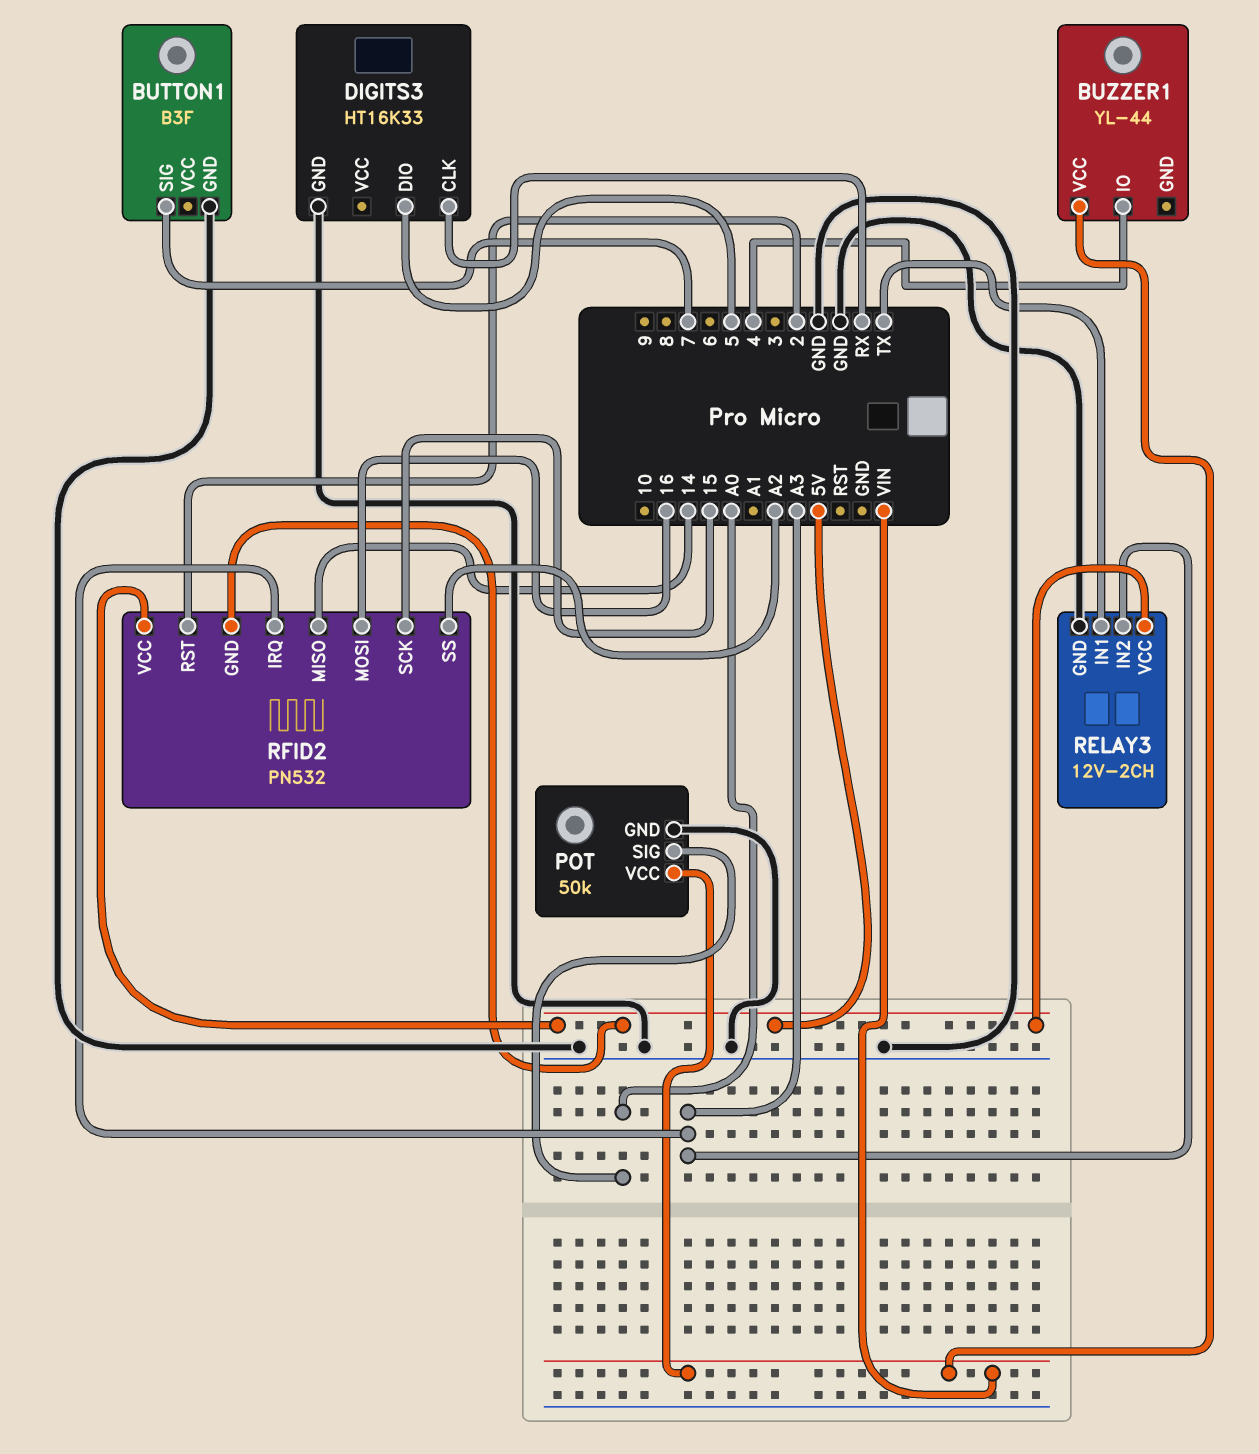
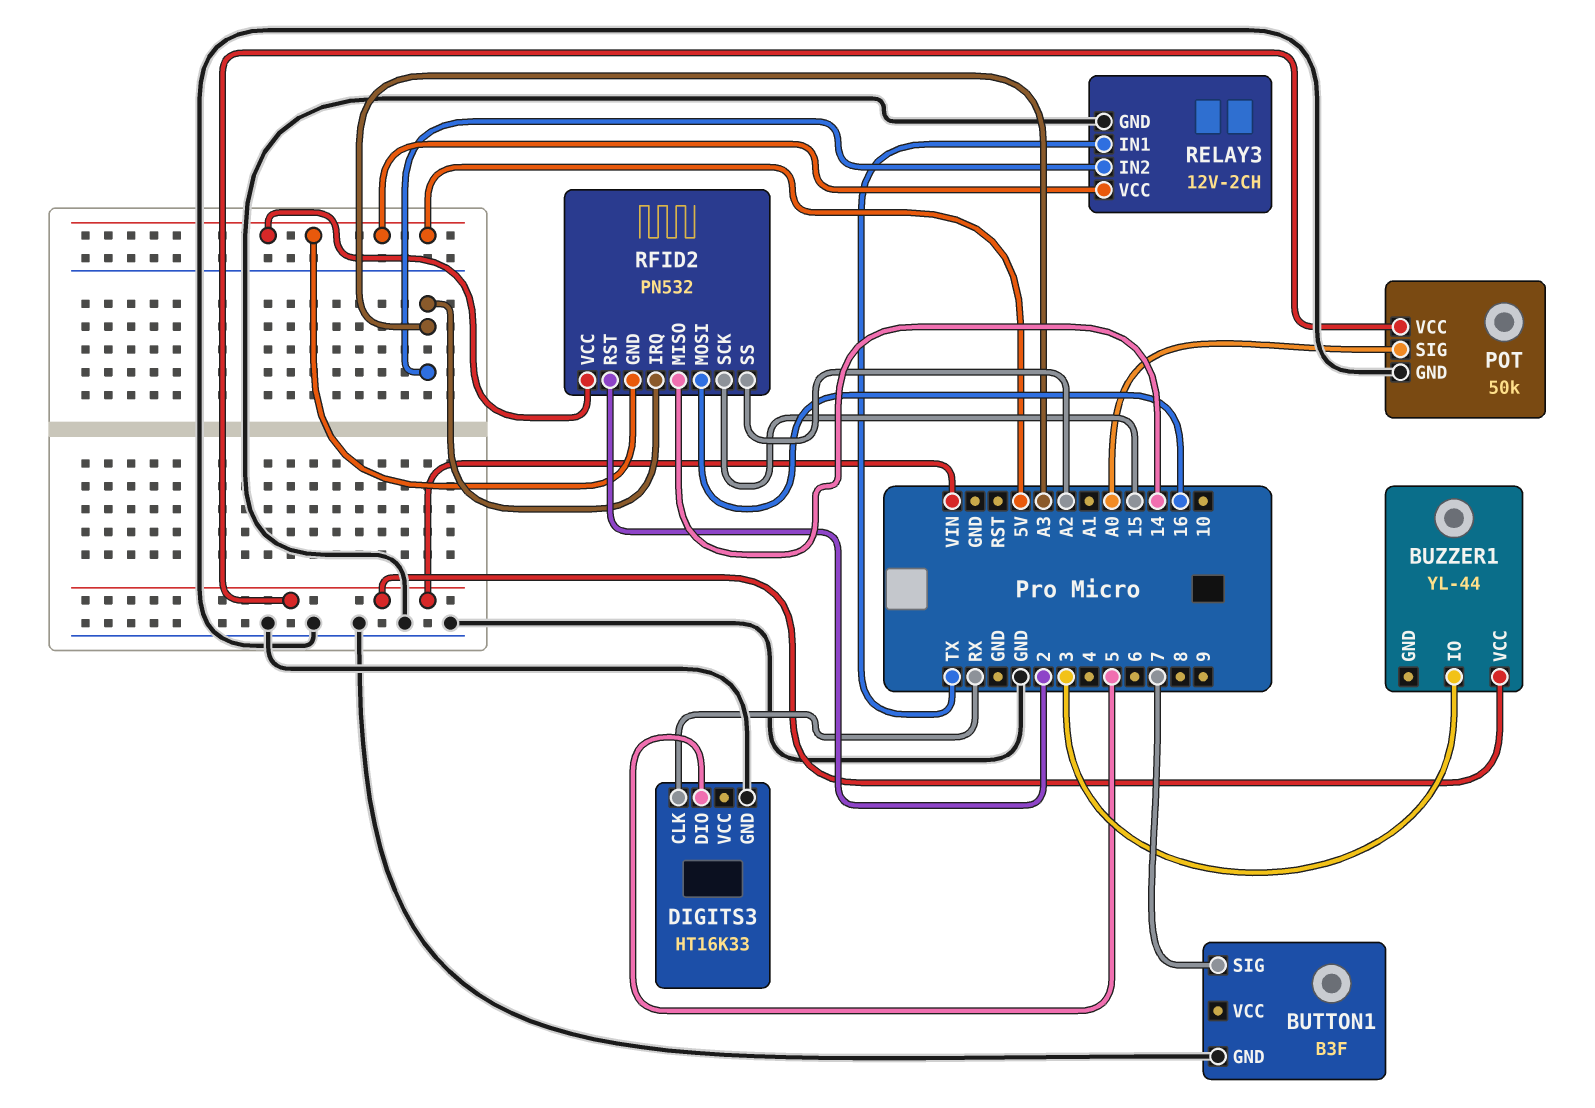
BUZZER1 pin IO: 4 -> 3

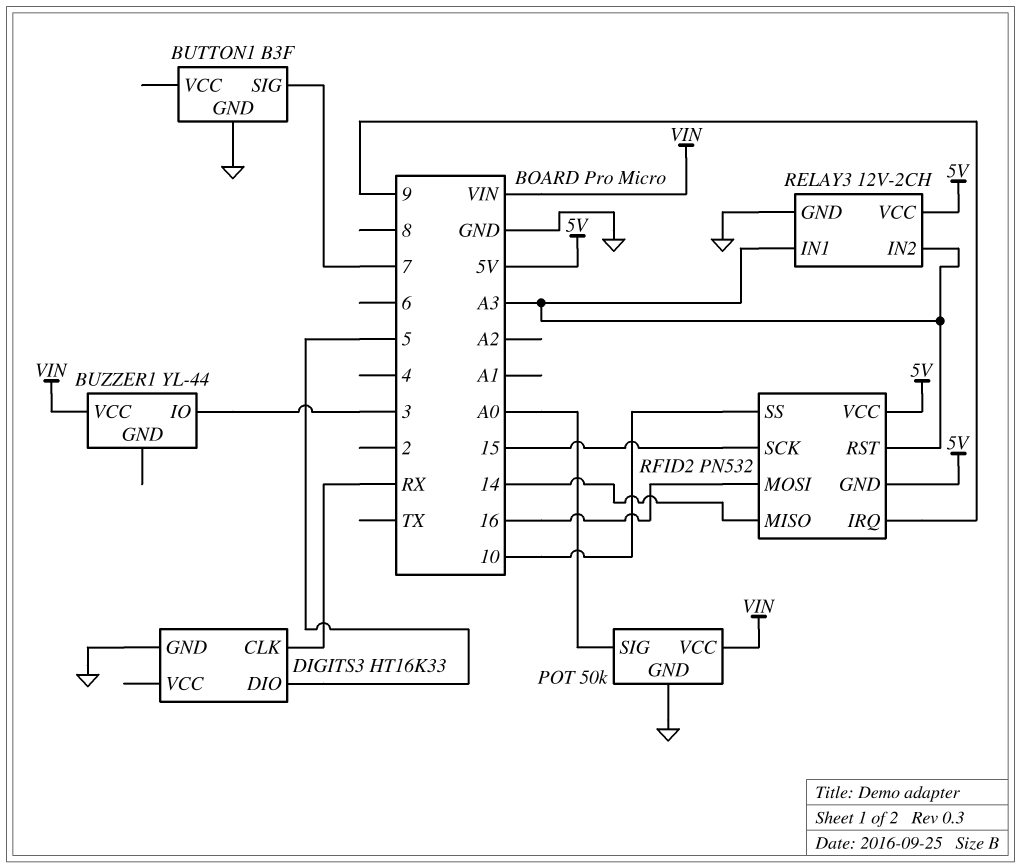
RELAY3 pin IN1: TX -> A3
RFID2 pin IRQ: A3 -> 9
RFID2 pin RST: 2 -> A3
RFID2 pin SS: A2 -> 10

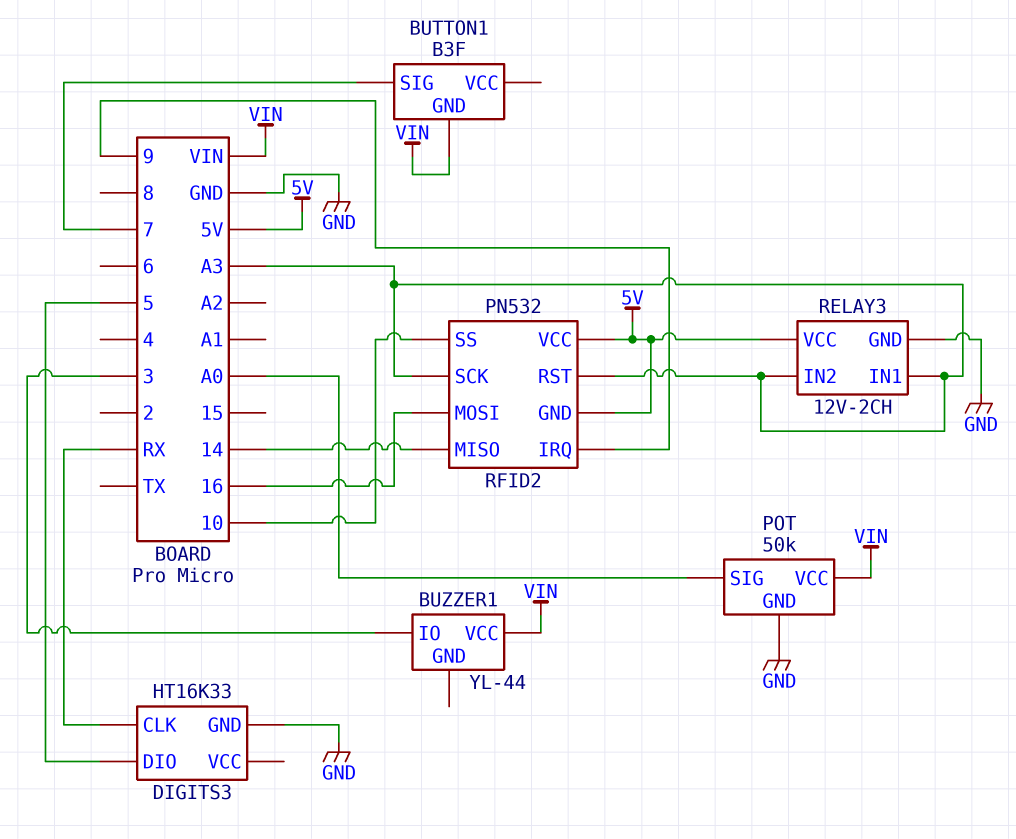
BUTTON1 pin GND: GND -> VIN
RFID2 pin SCK: 15 -> A3

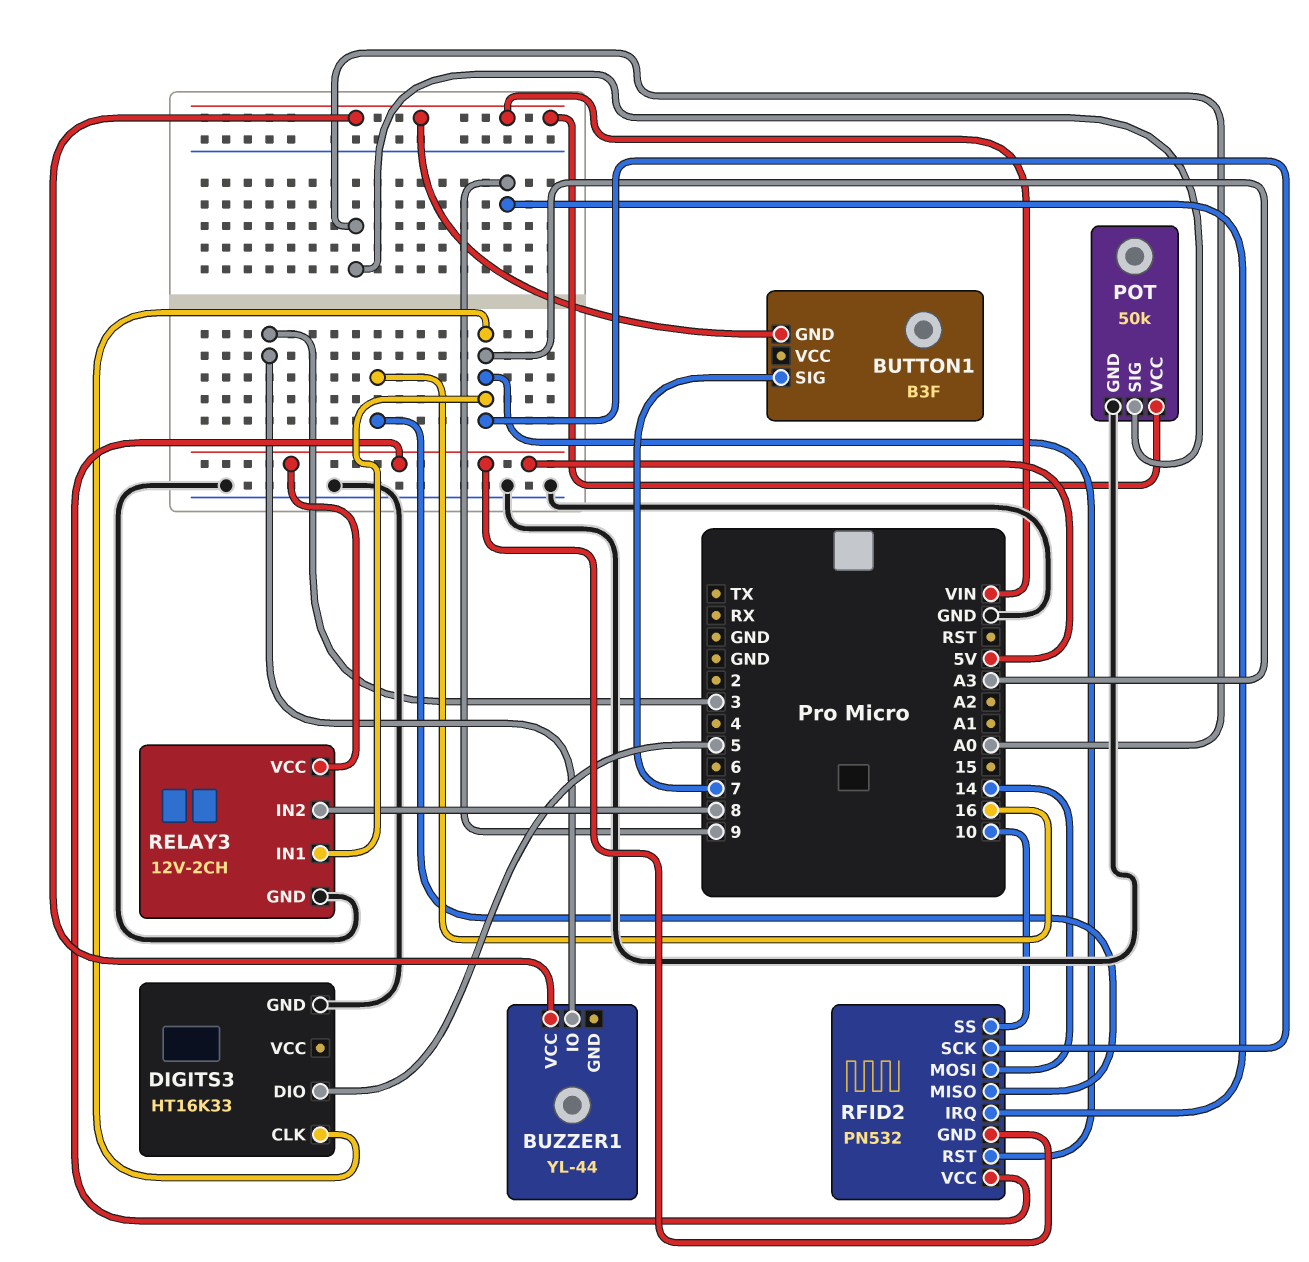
DIGITS3 pin CLK: RX -> A3
RELAY3 pin IN2: A3 -> 8
RFID2 pin MISO: 14 -> 16
RFID2 pin MOSI: 16 -> 14

